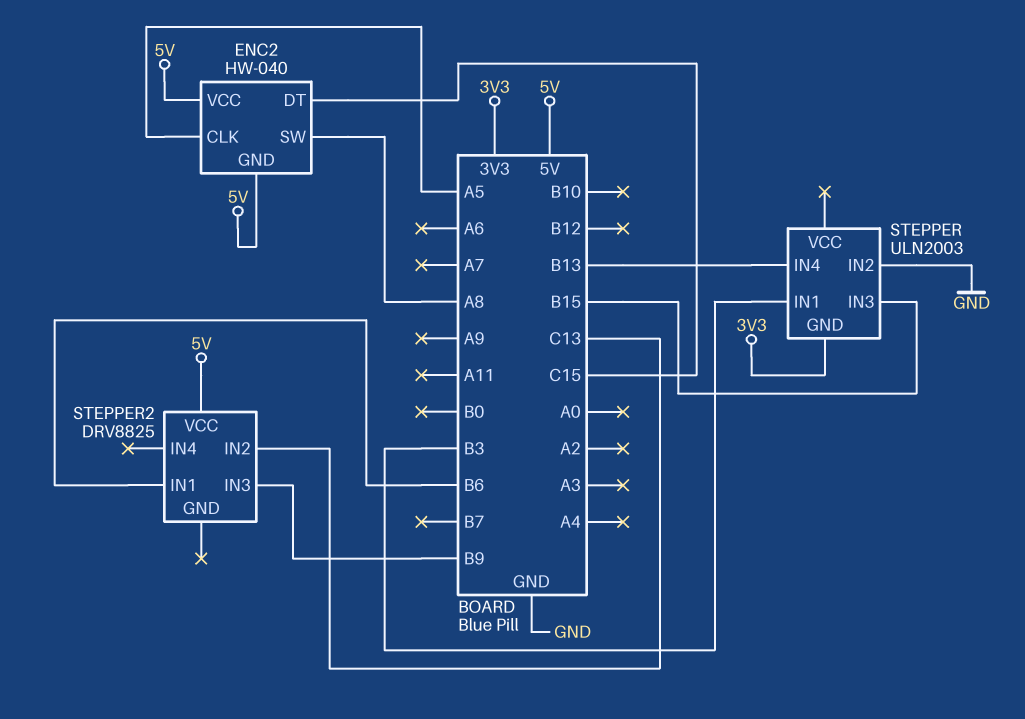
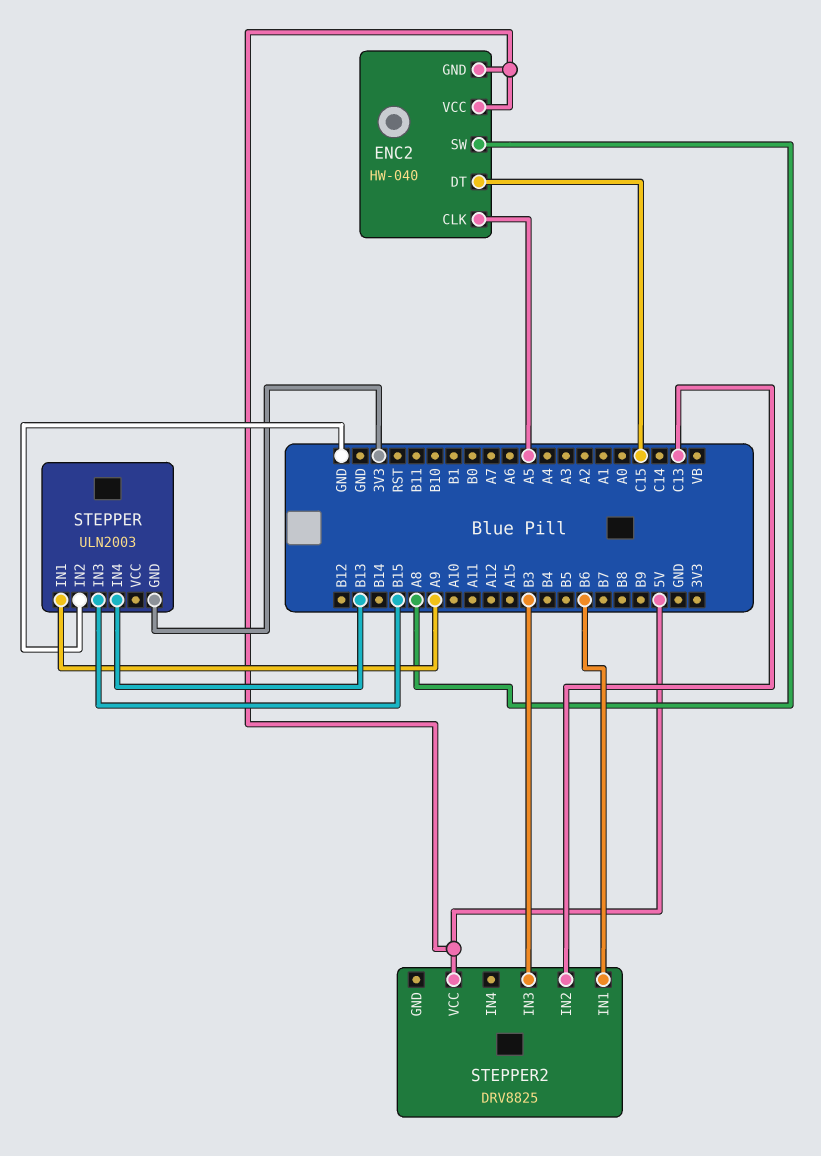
STEPPER pin IN1: B3 -> A9
STEPPER2 pin IN3: B9 -> B3

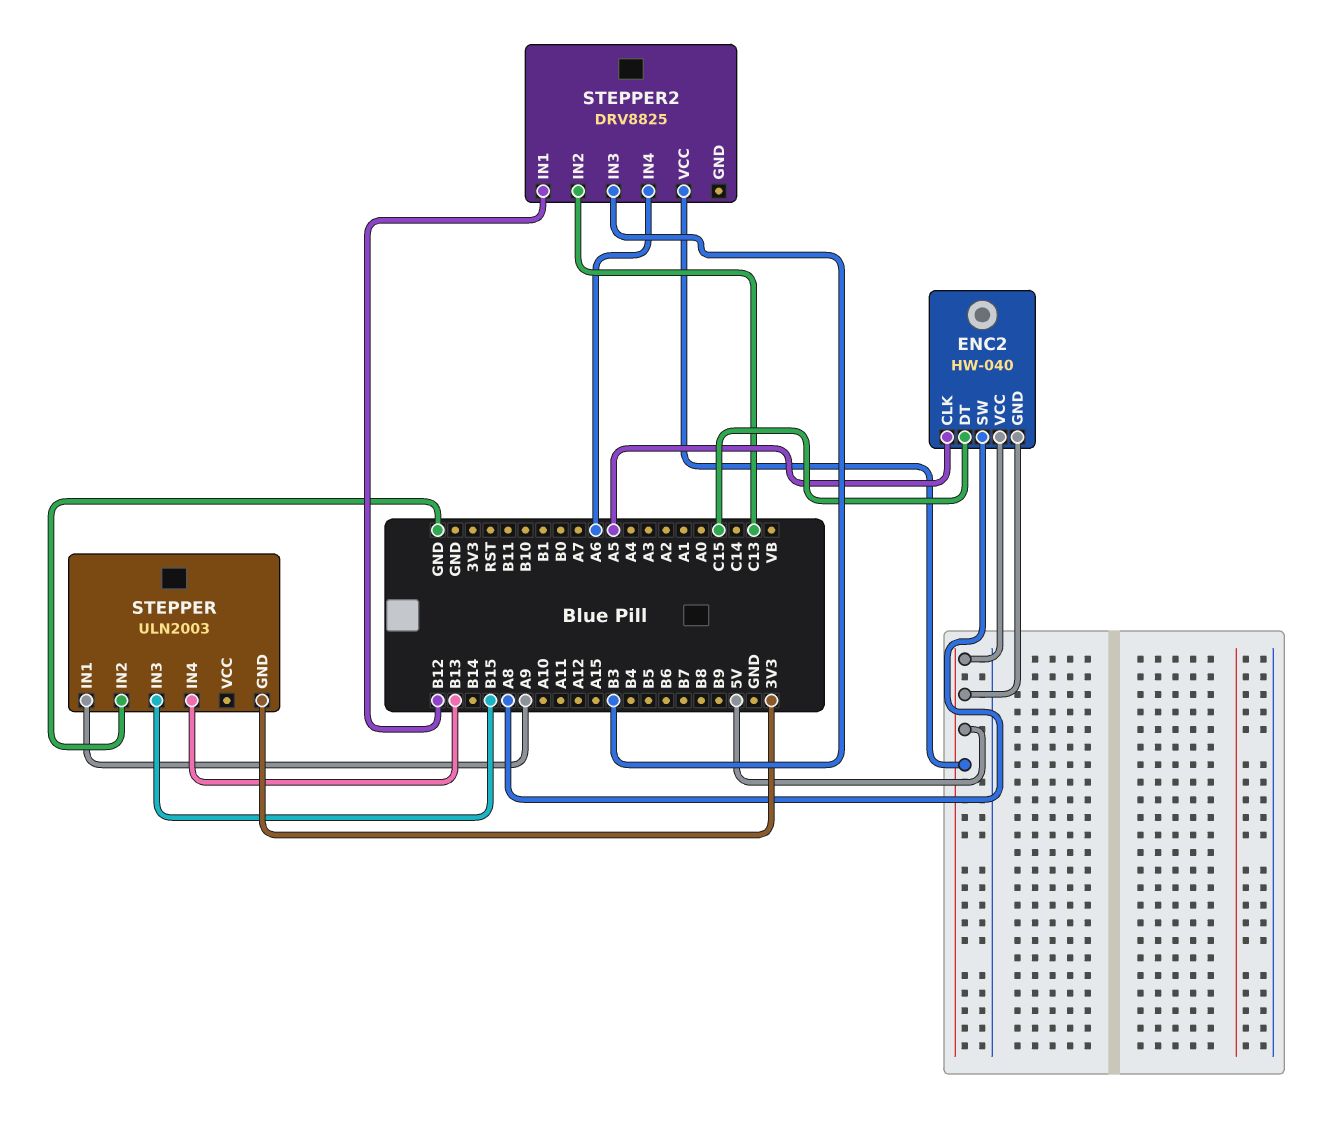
STEPPER2 pin IN1: B6 -> B12
STEPPER2 pin IN4: none -> A6

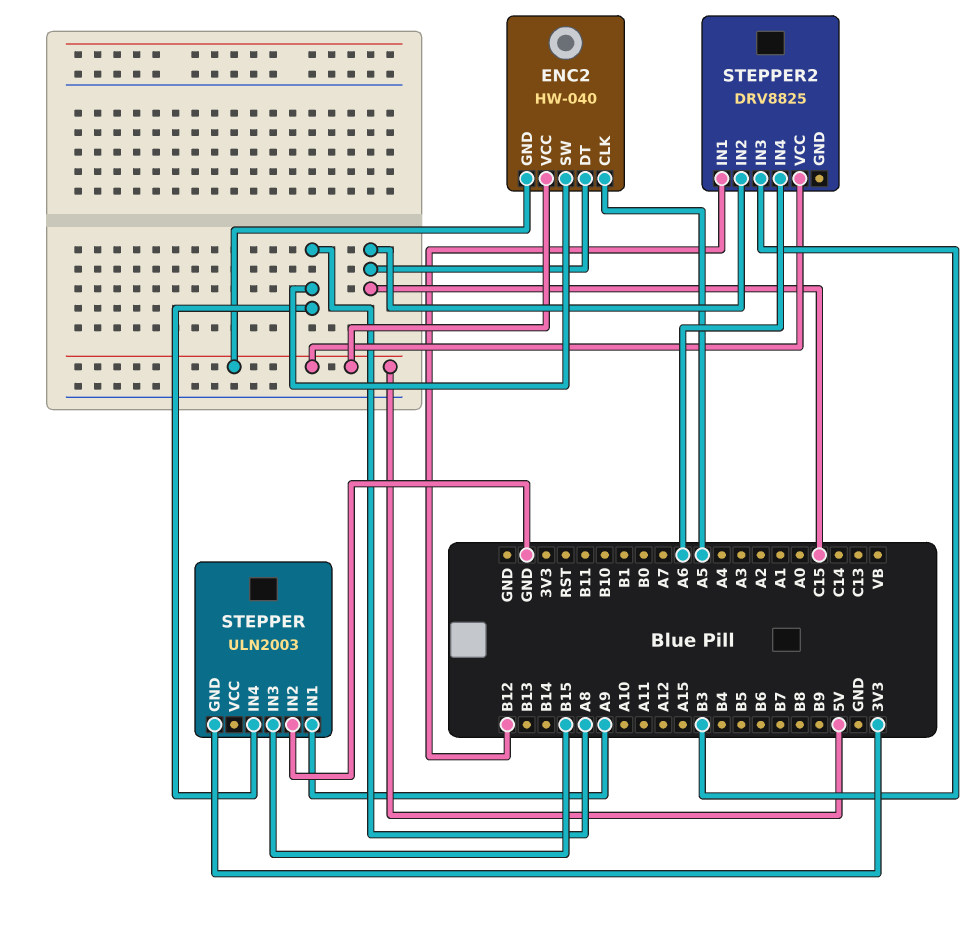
STEPPER pin IN4: B13 -> A8
STEPPER2 pin IN2: C13 -> C15

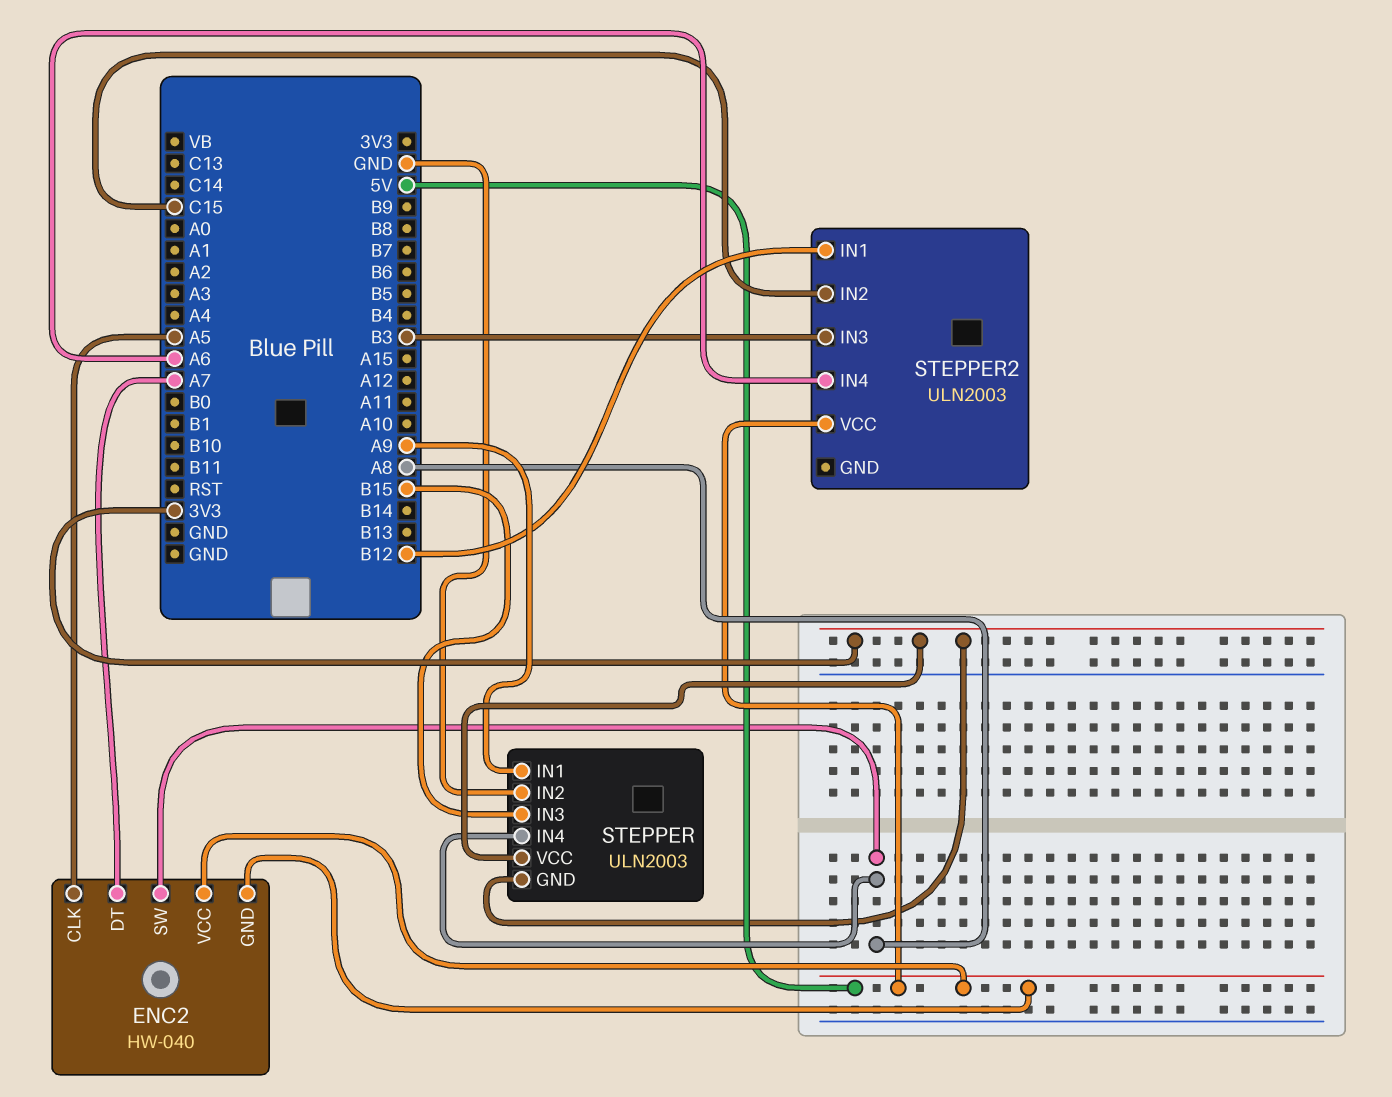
ENC2 pin DT: C15 -> A7
STEPPER pin VCC: none -> 3V3
STEPPER2: DRV8825 -> ULN2003

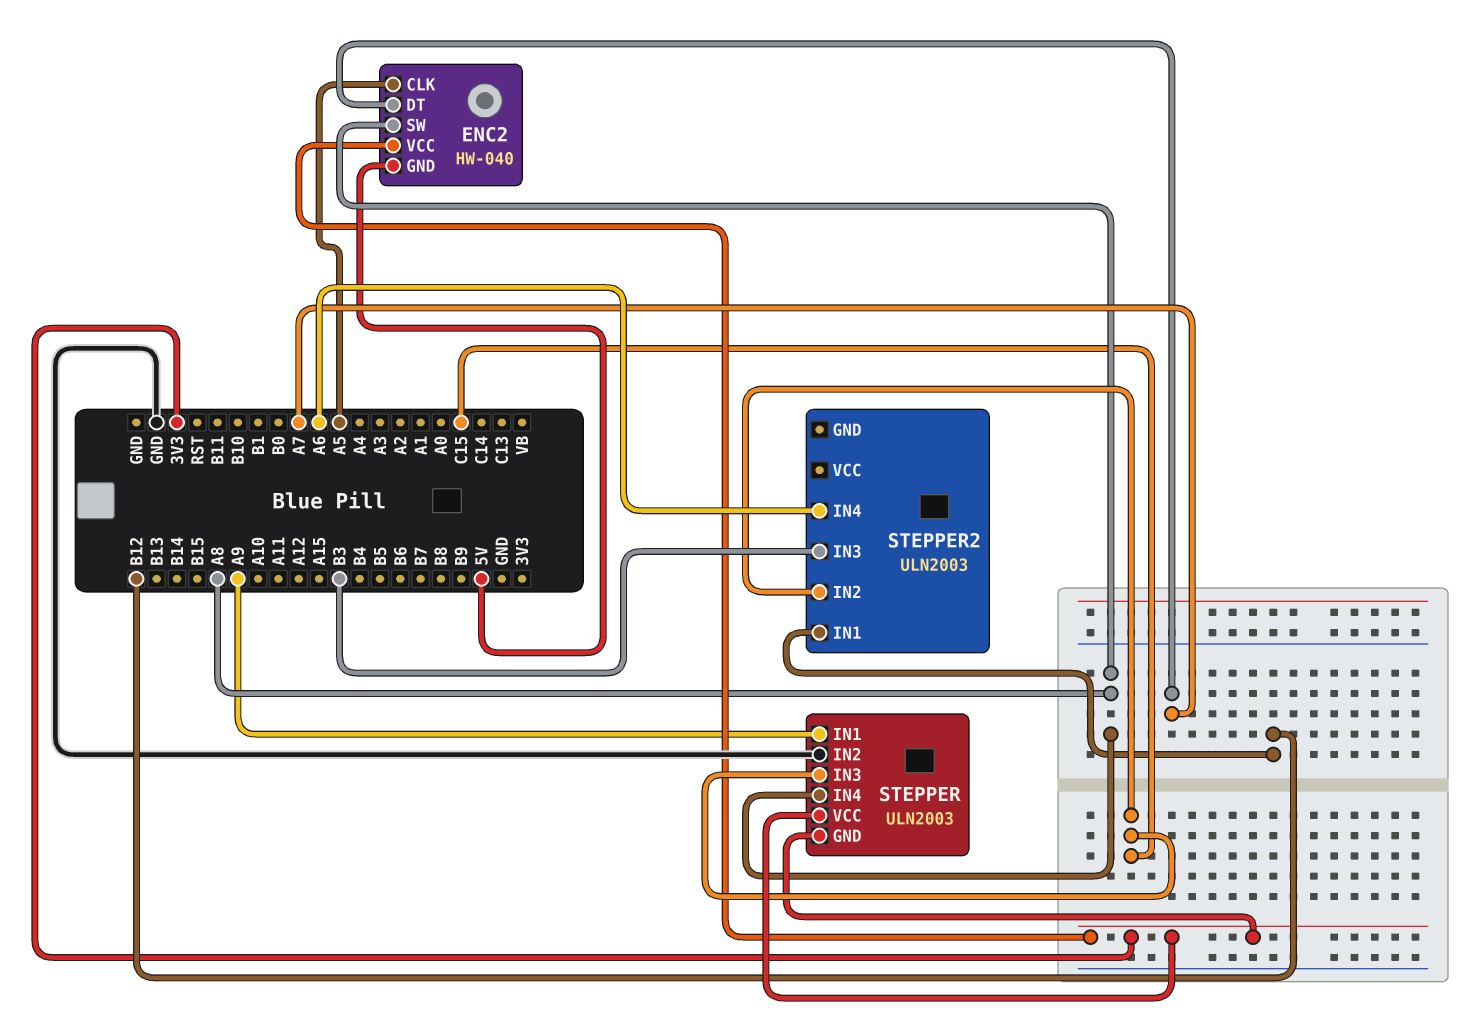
ENC2 pin VCC: 5V -> 3V3
STEPPER pin IN3: B15 -> C15
STEPPER2 pin VCC: 5V -> none

